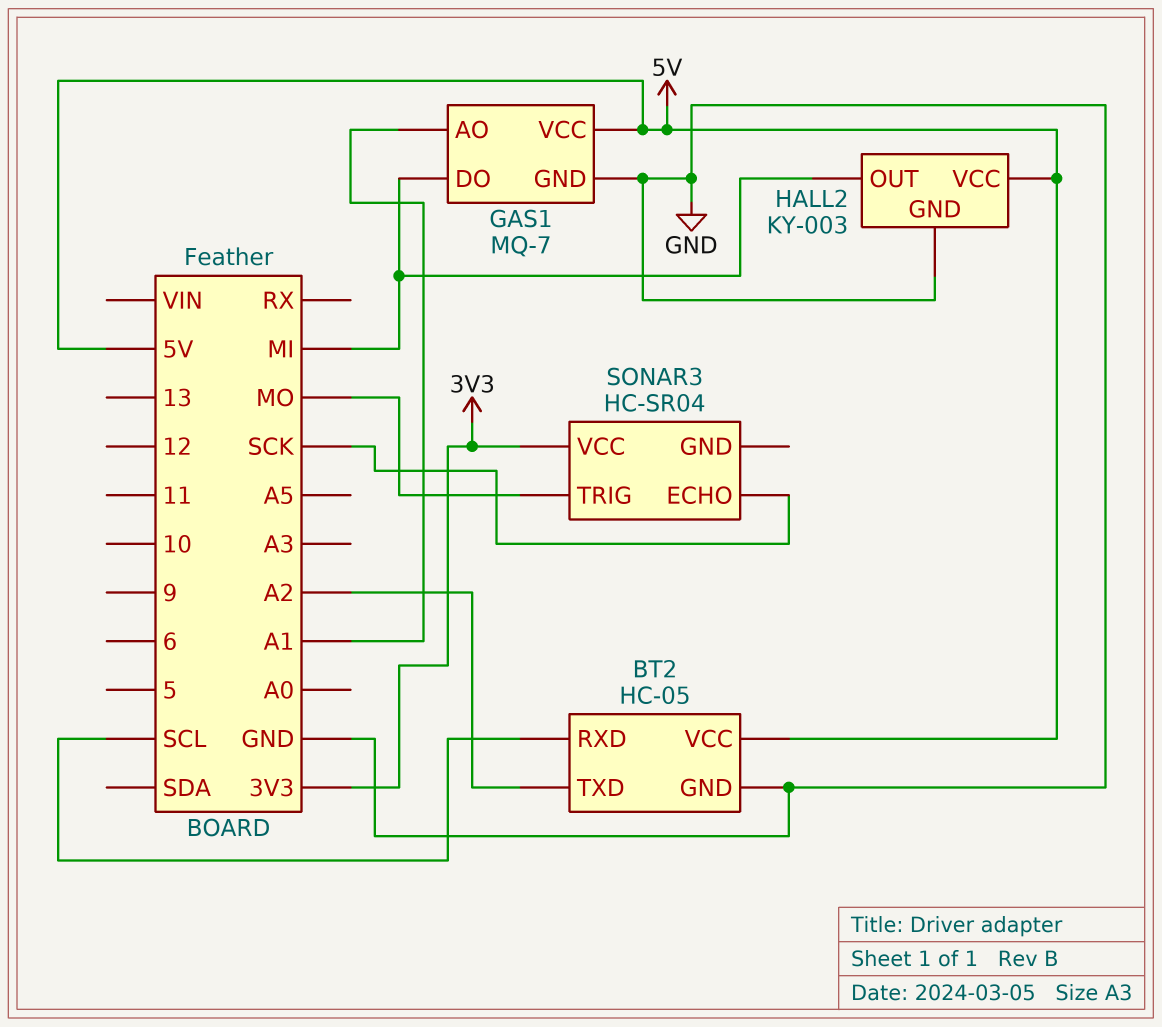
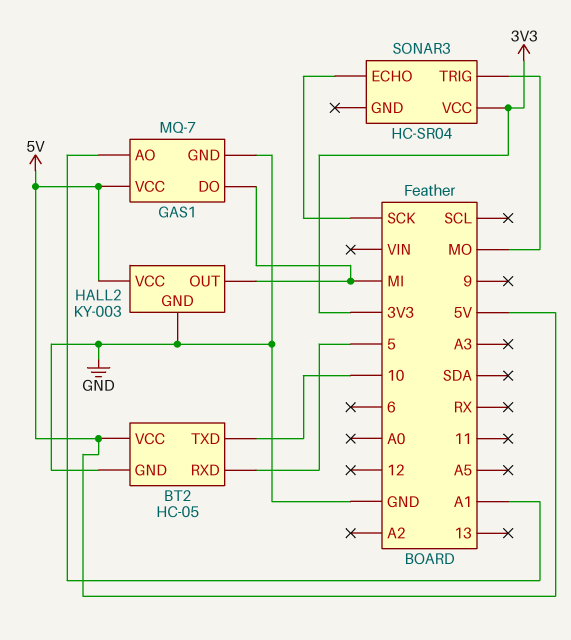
BT2 pin RXD: SCL -> 5
BT2 pin TXD: A2 -> 10

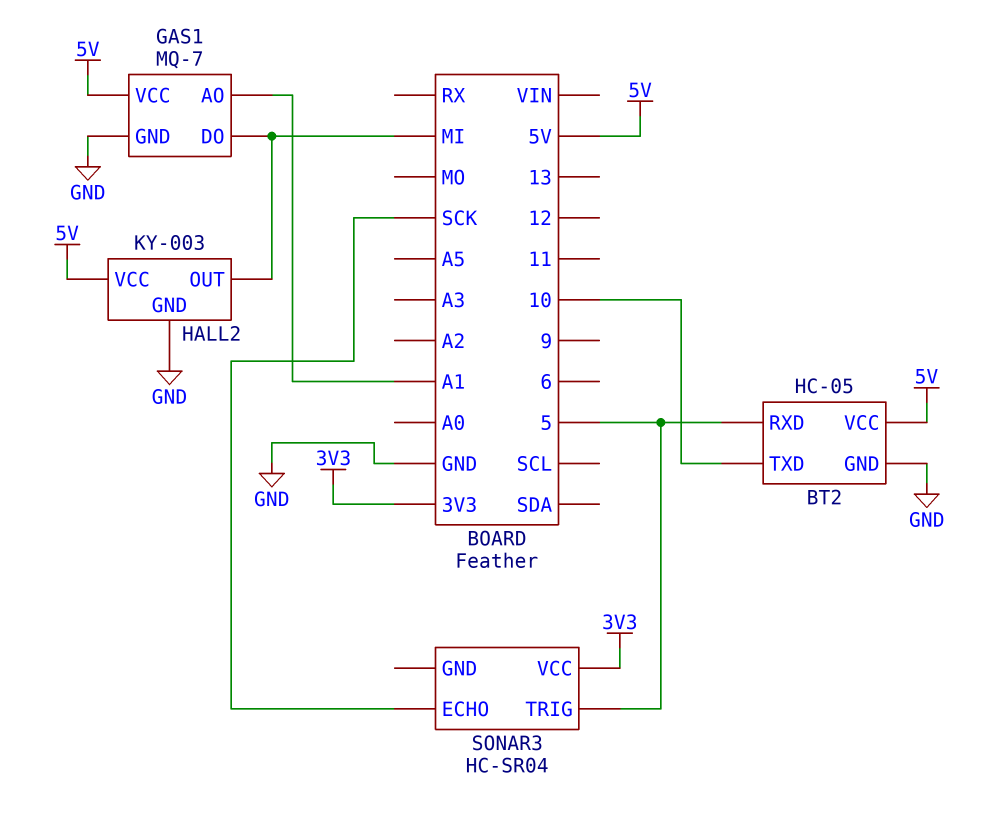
SONAR3 pin TRIG: MO -> 5

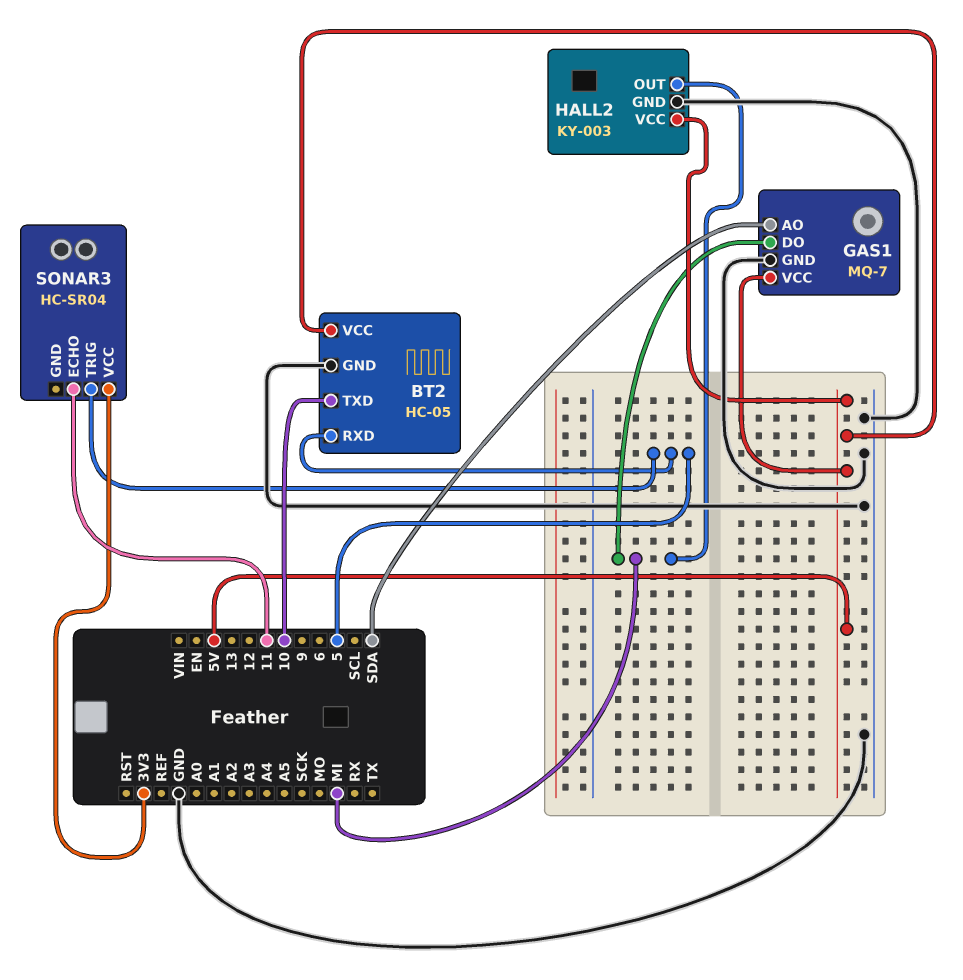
GAS1 pin AO: A1 -> SDA
SONAR3 pin ECHO: SCK -> 11

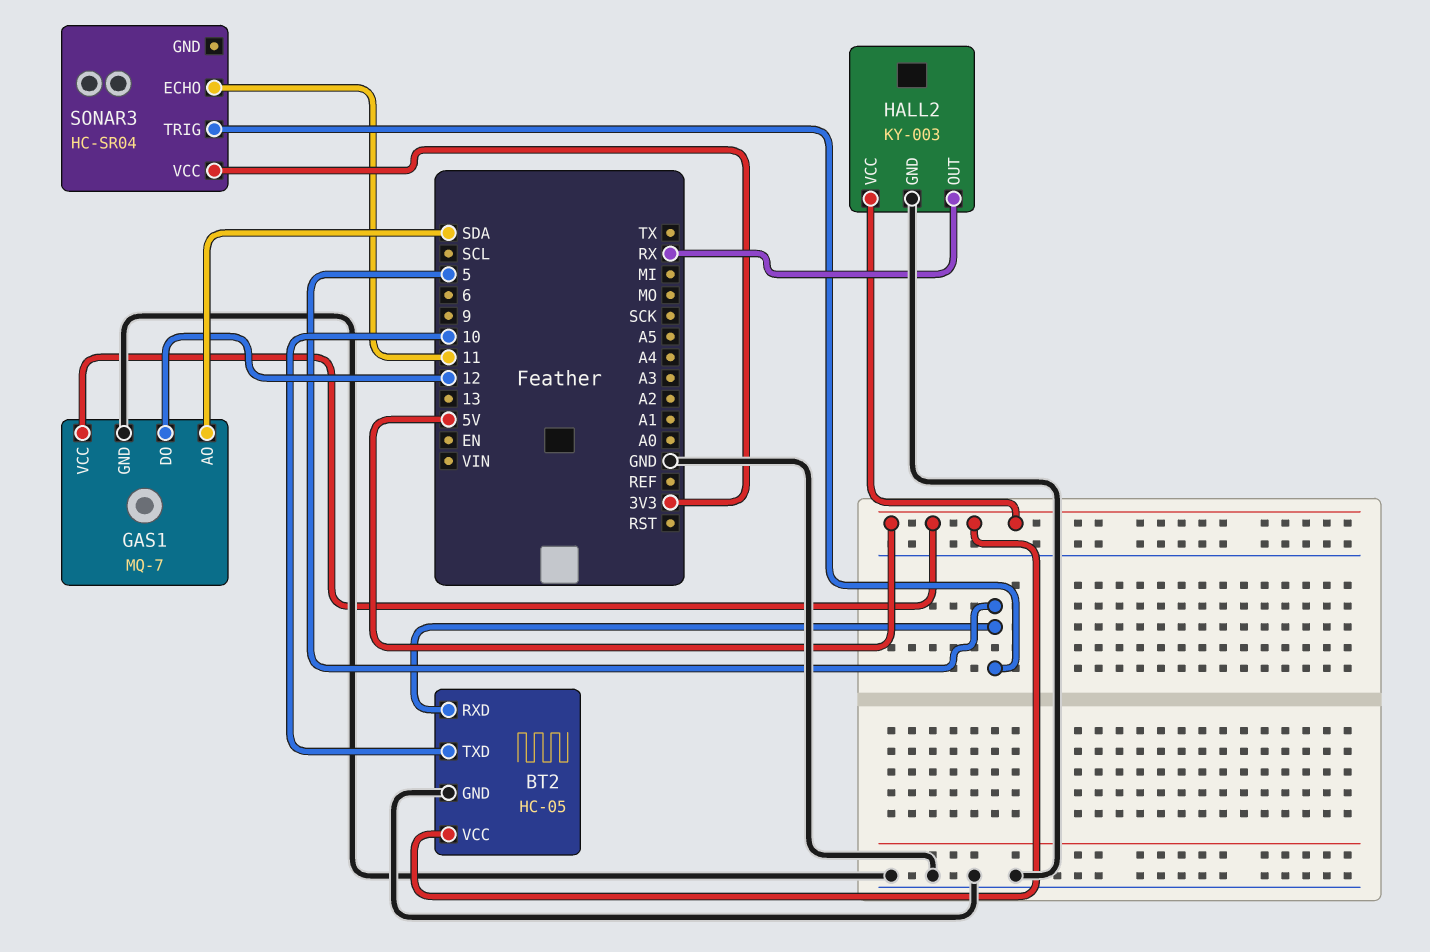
GAS1 pin DO: MI -> 12
HALL2 pin OUT: MI -> RX

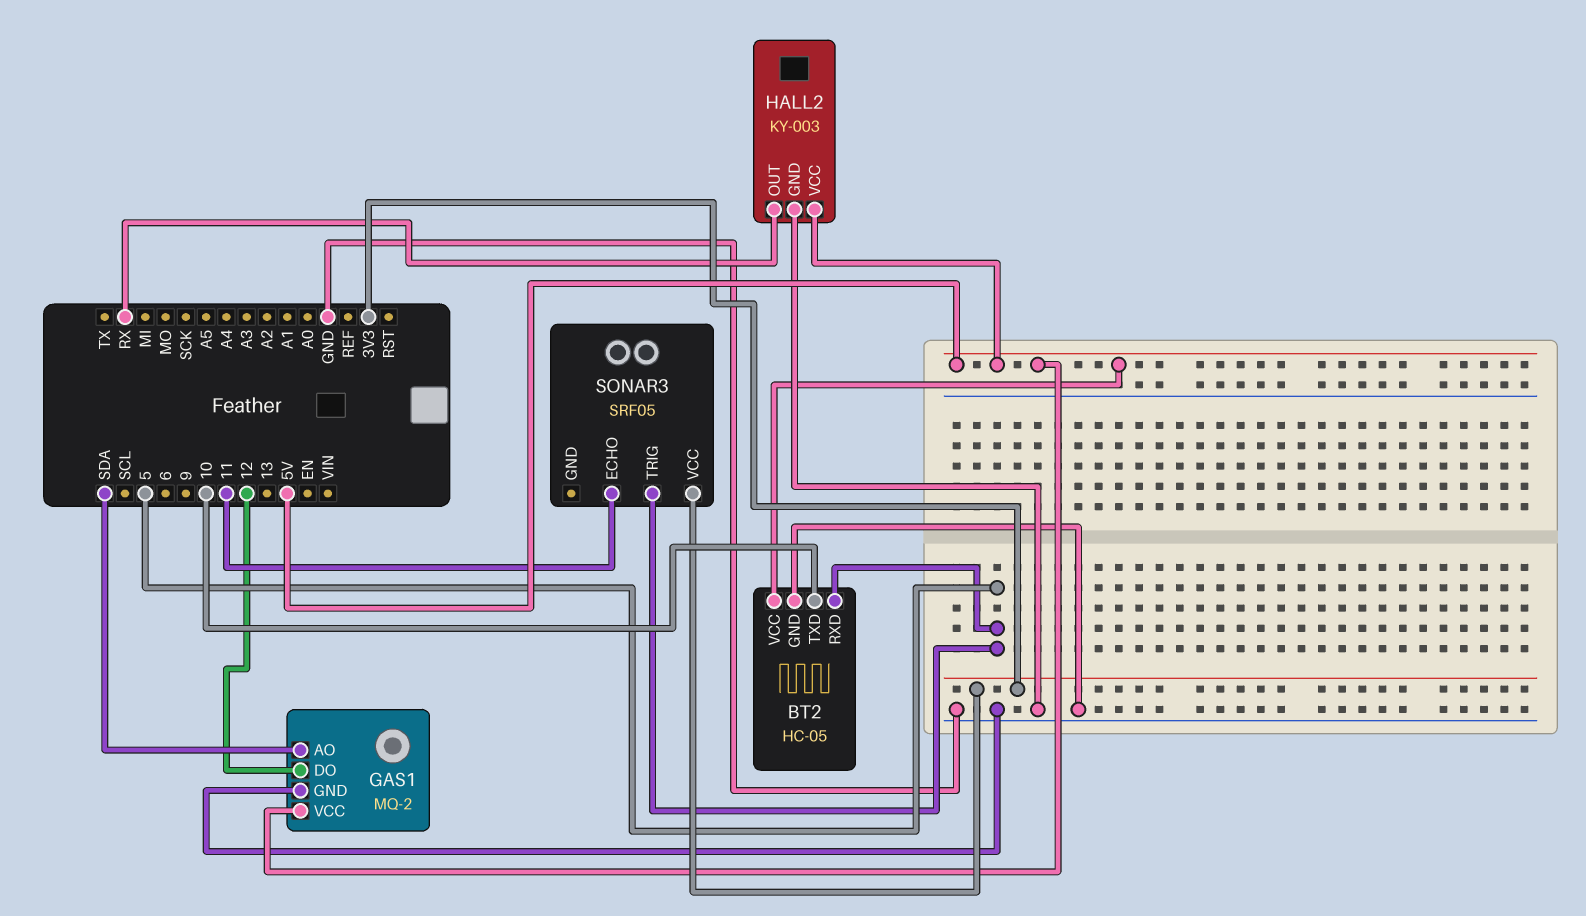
GAS1: MQ-7 -> MQ-2
SONAR3: HC-SR04 -> SRF05

